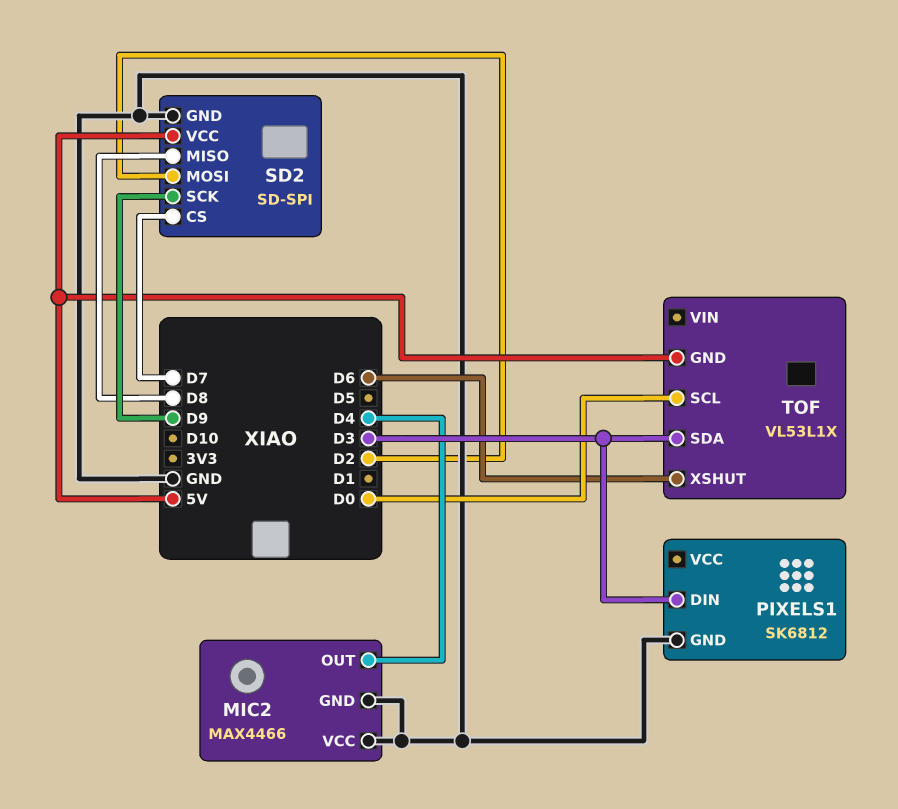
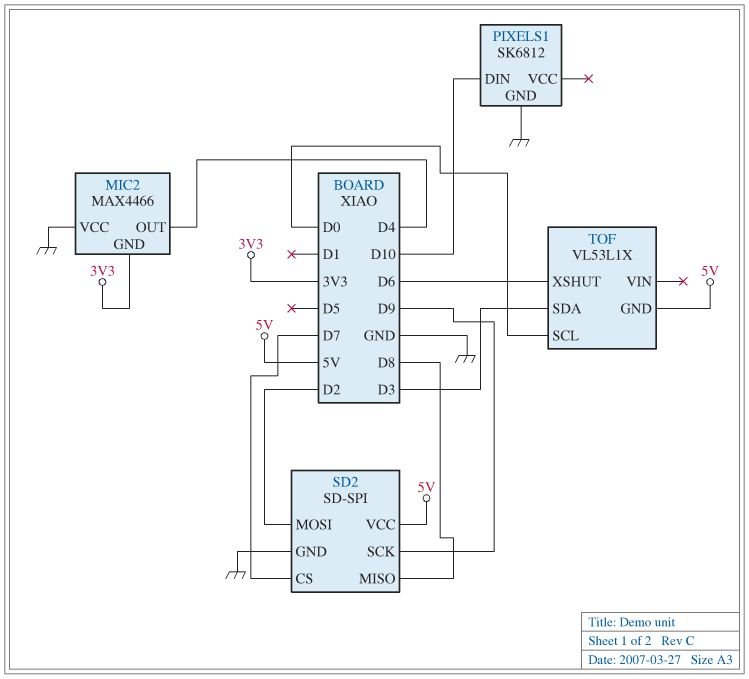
MIC2 pin GND: GND -> 3V3
PIXELS1 pin DIN: D3 -> D10

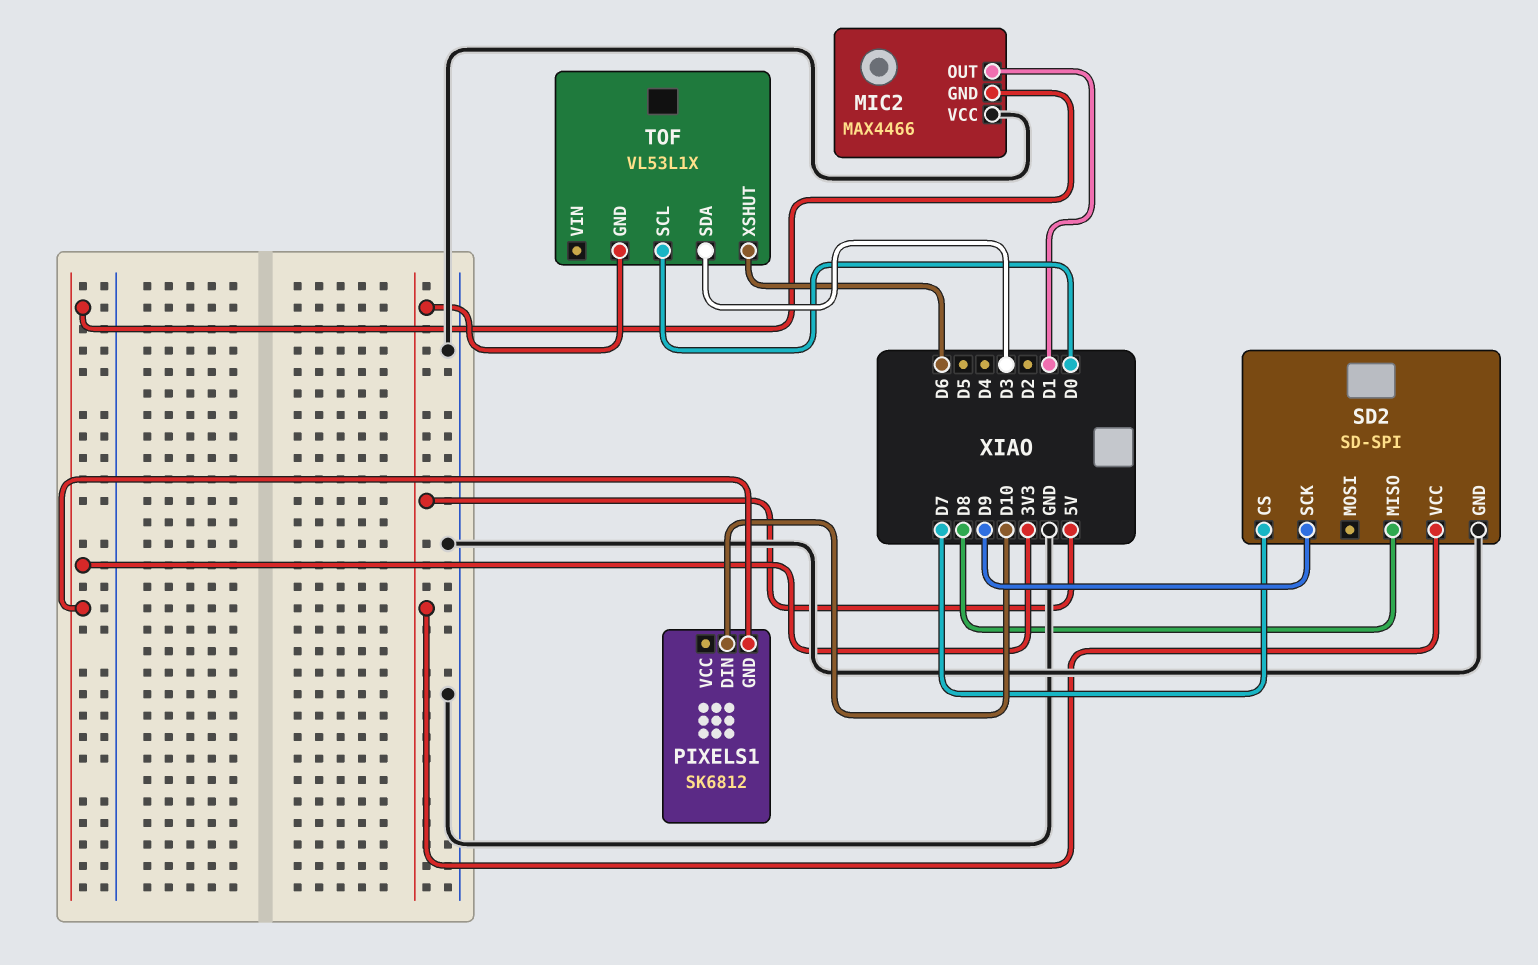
MIC2 pin OUT: D4 -> D1
PIXELS1 pin GND: GND -> 3V3
SD2 pin MOSI: D2 -> none

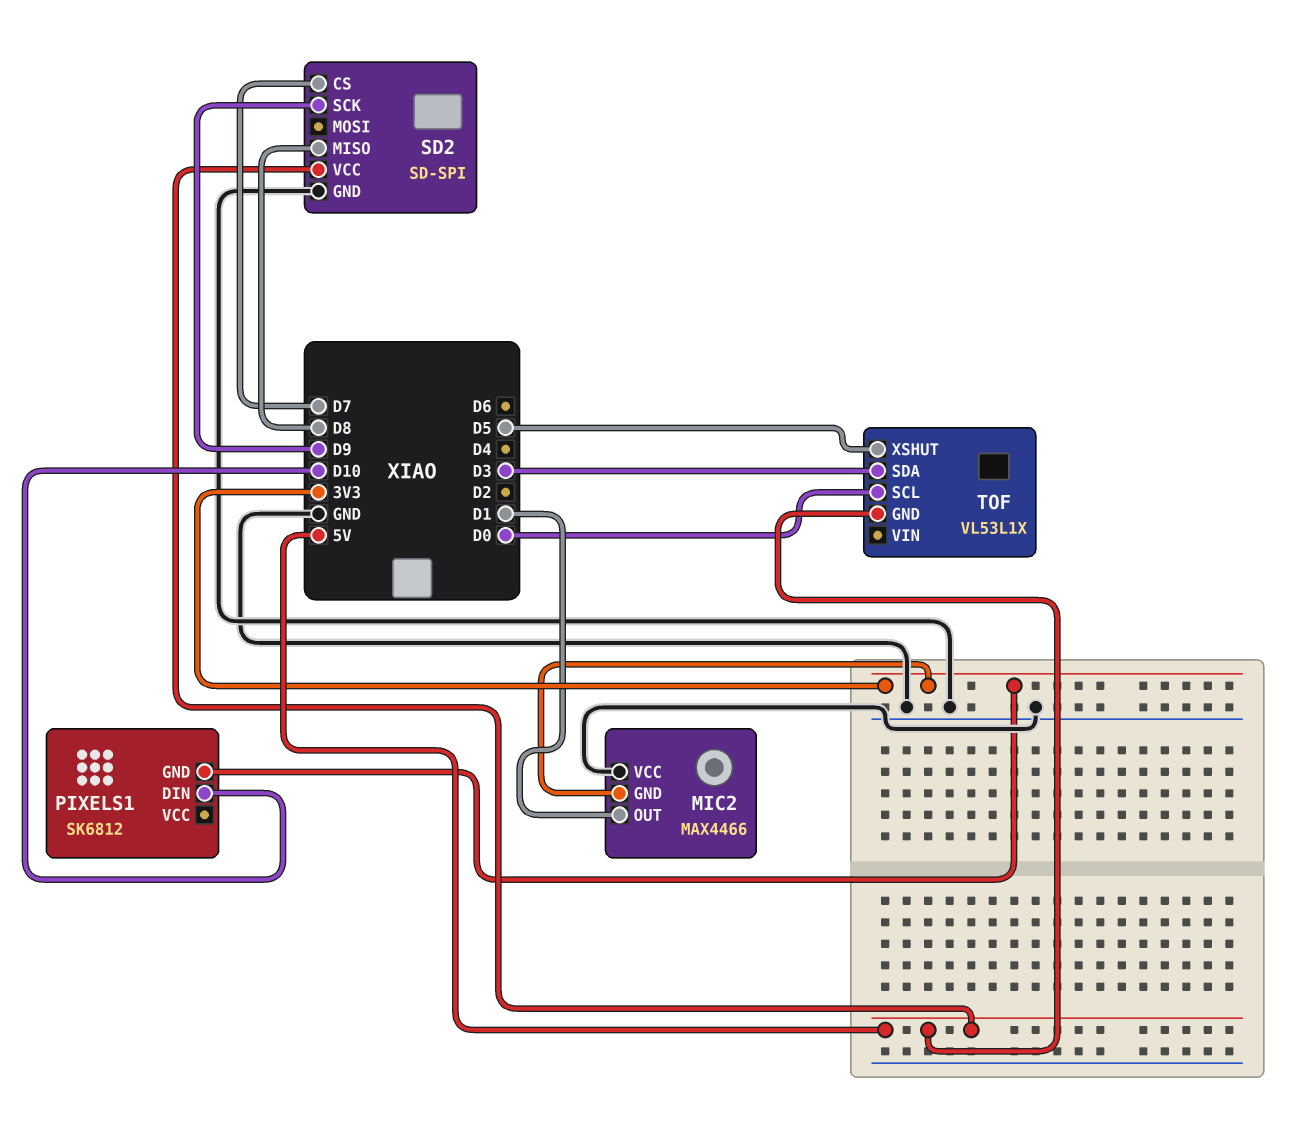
TOF pin XSHUT: D6 -> D5

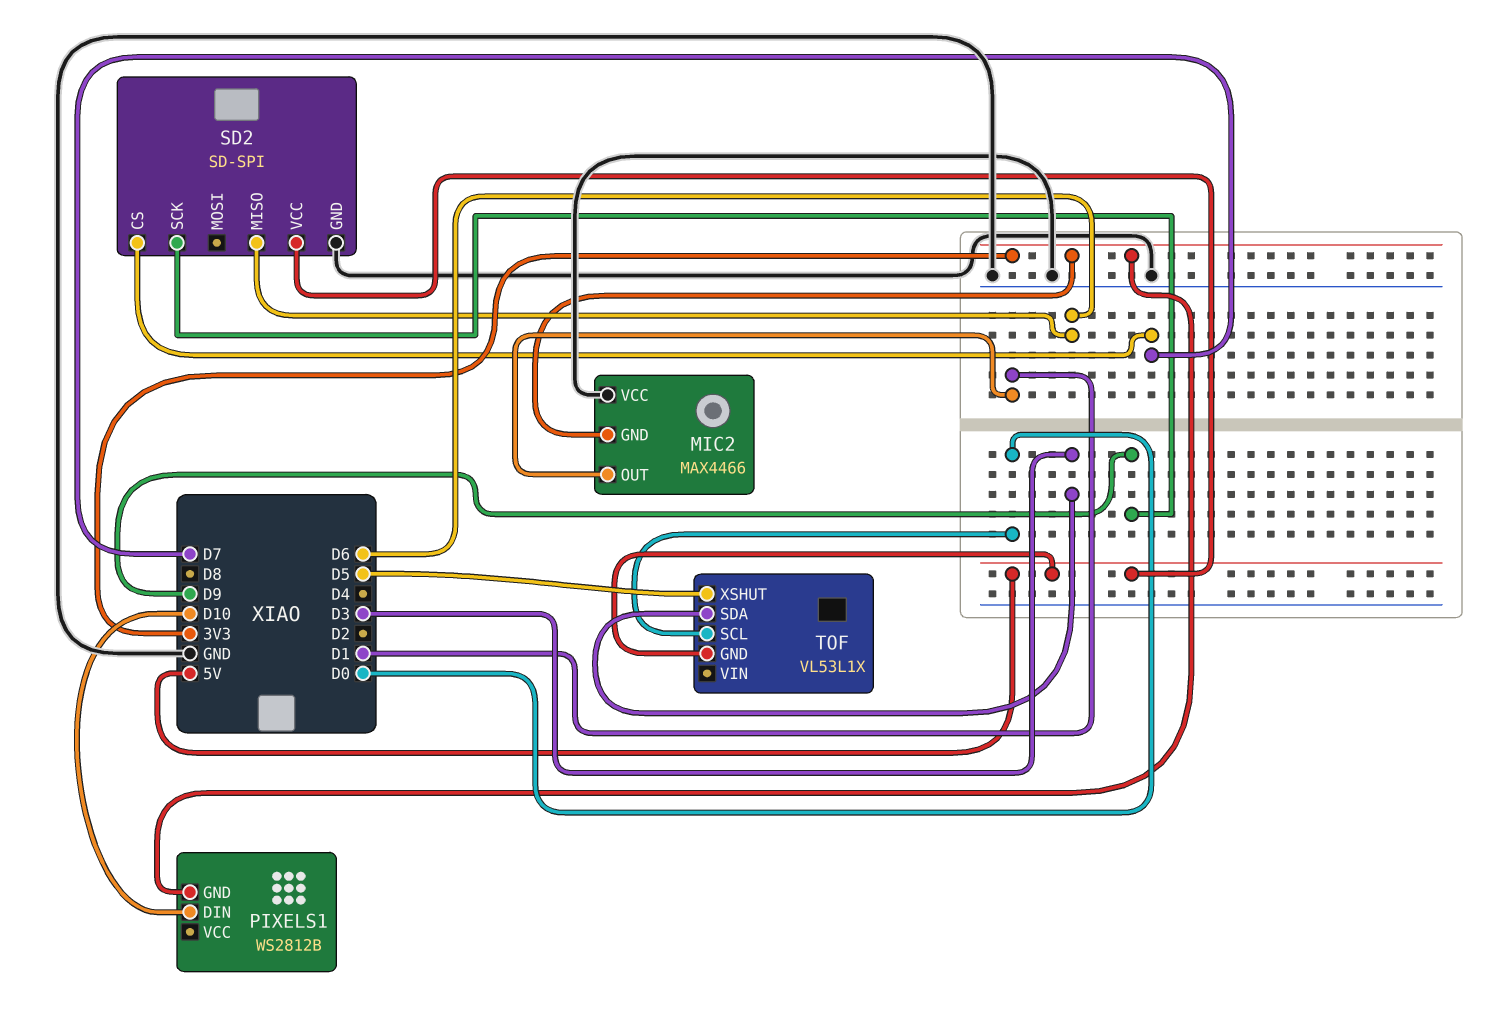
PIXELS1: SK6812 -> WS2812B
SD2 pin MISO: D8 -> D6

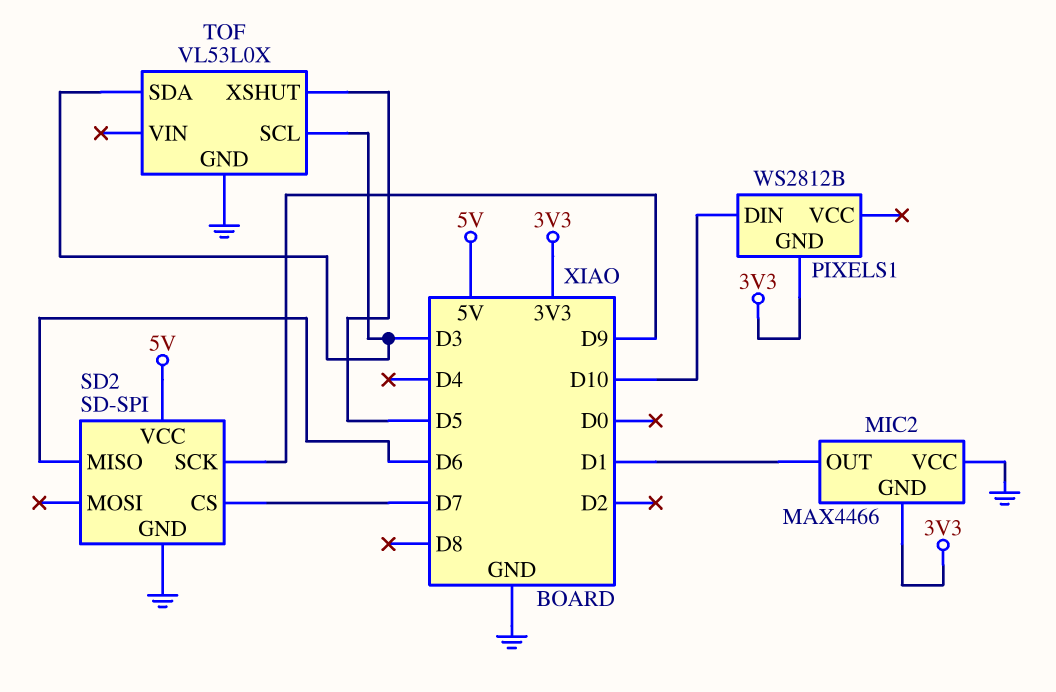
TOF: VL53L1X -> VL53L0X
TOF pin GND: 5V -> GND
TOF pin SCL: D0 -> D3

